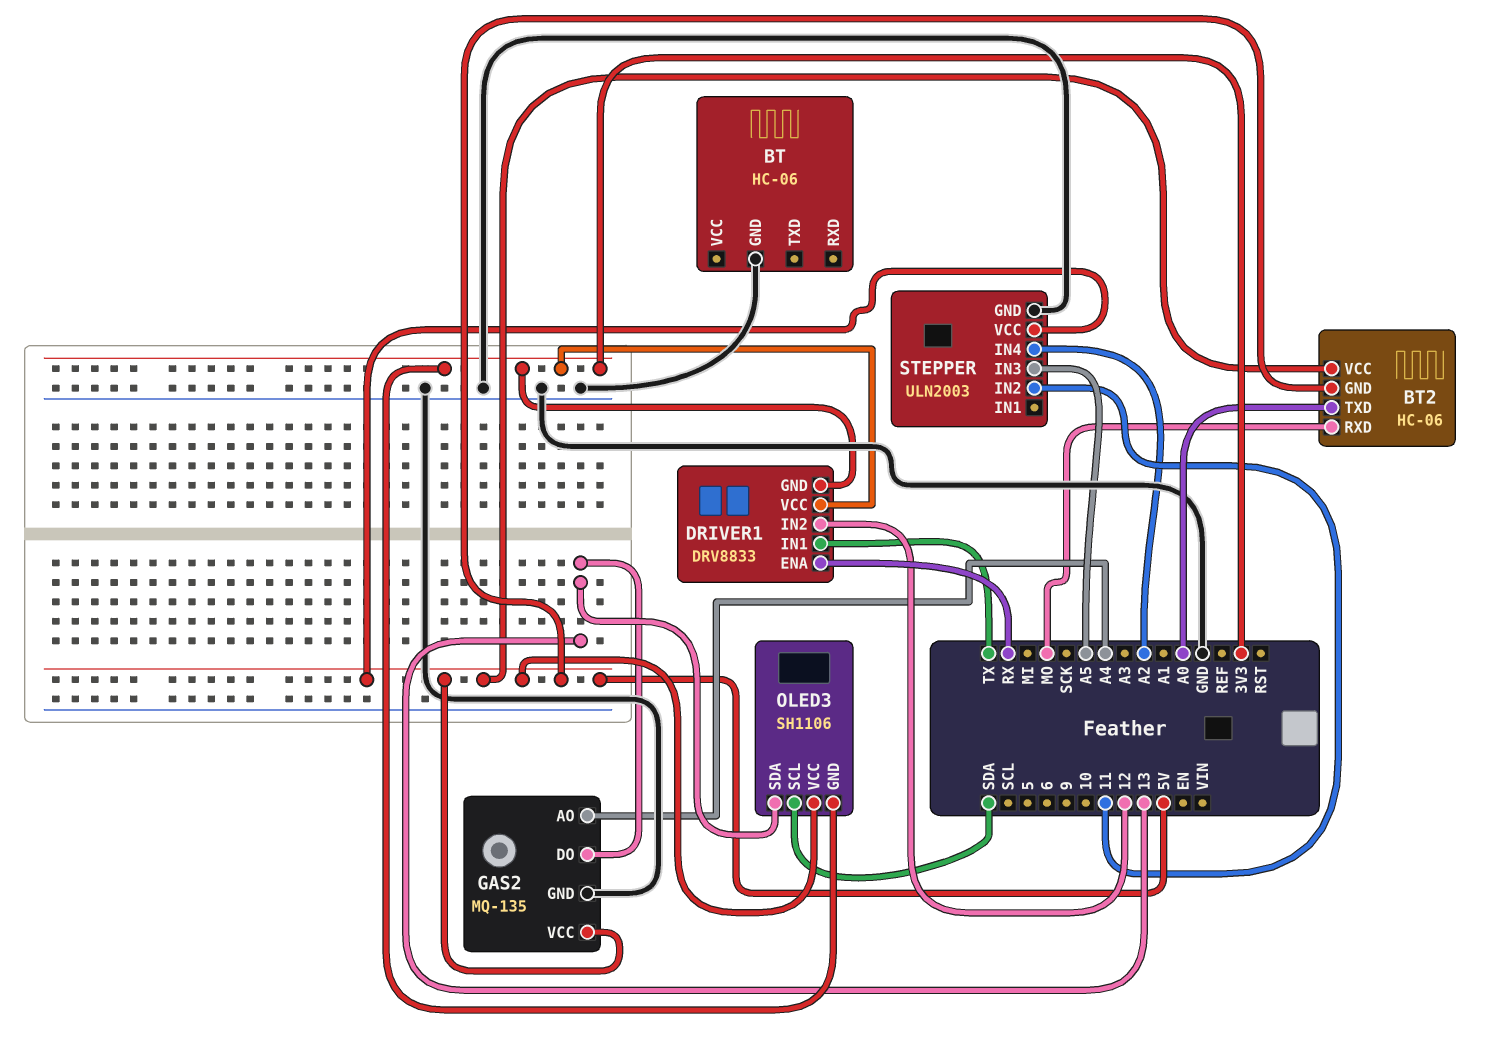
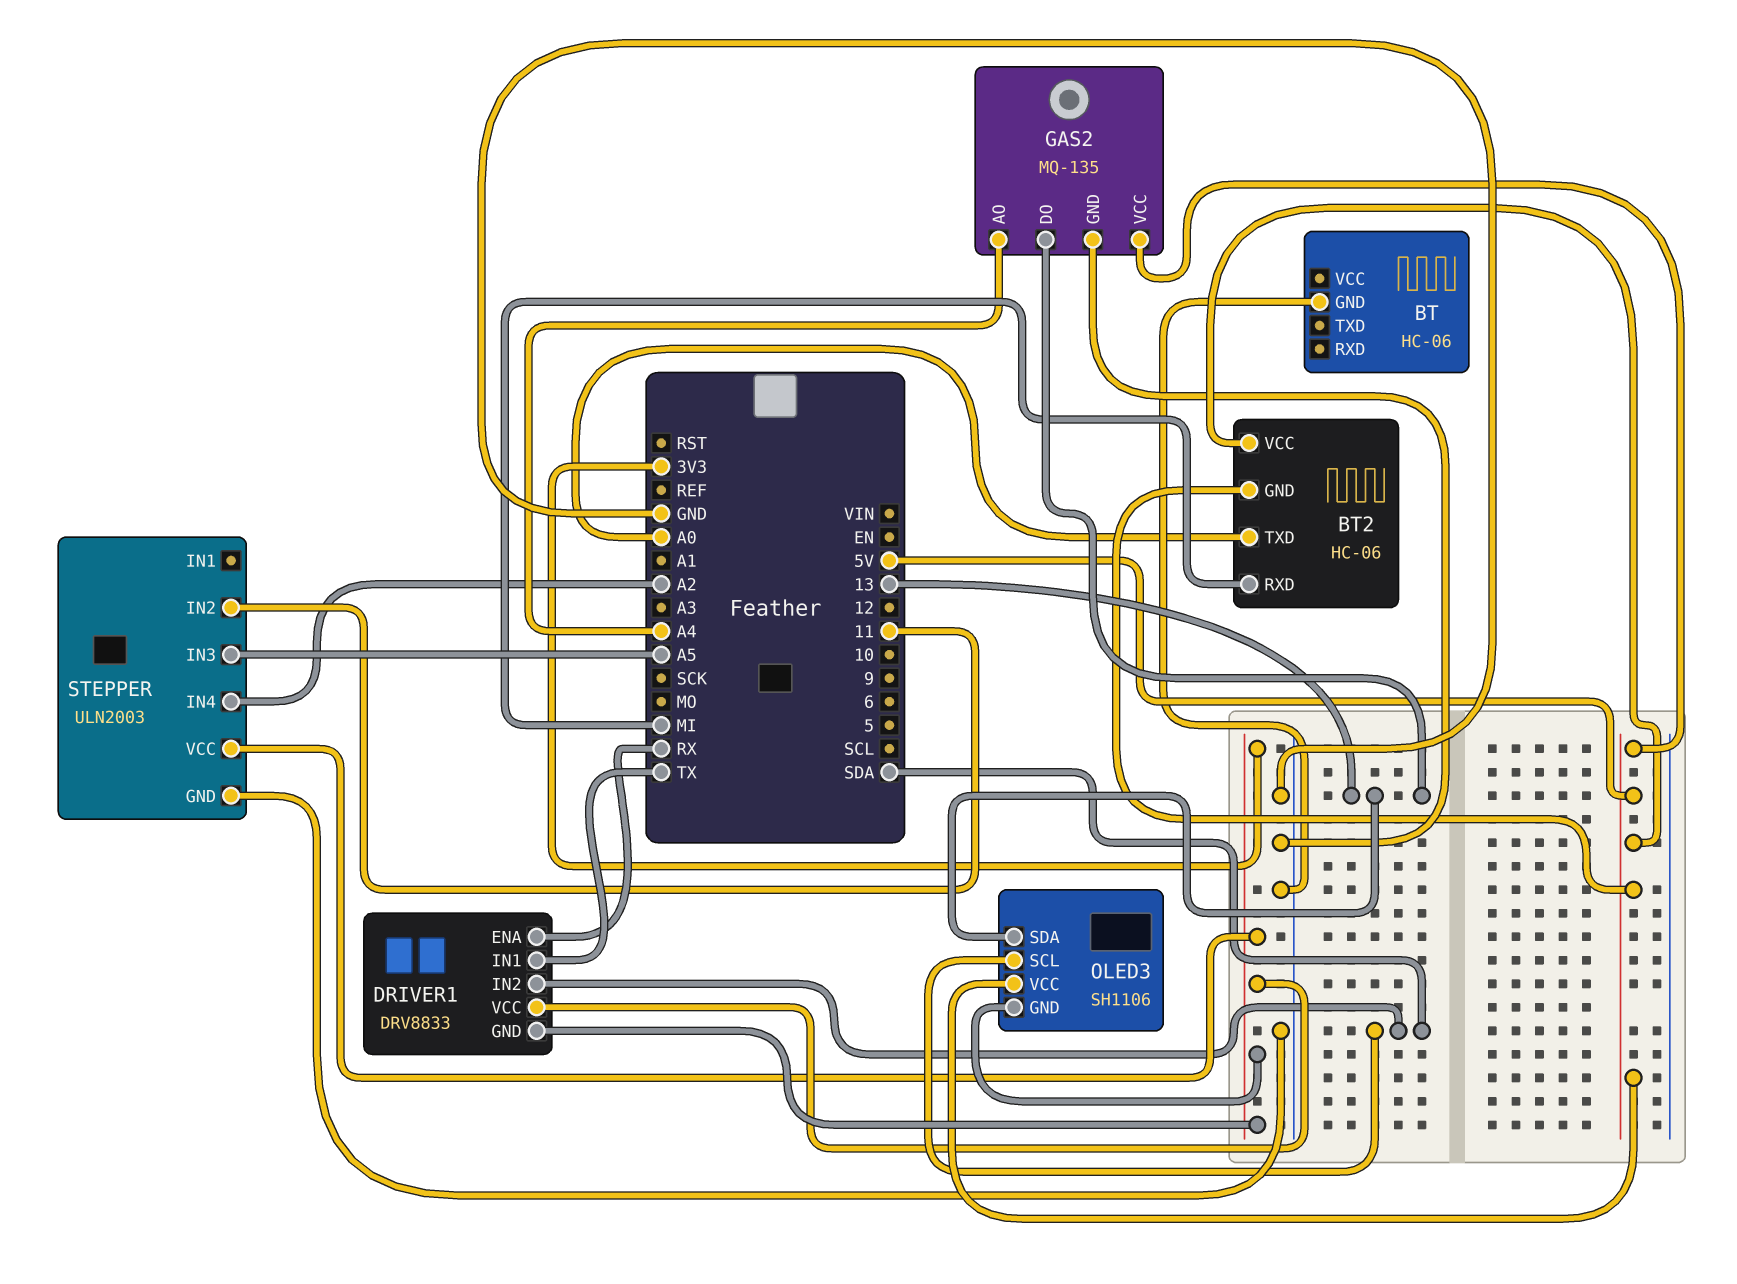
BT2 pin RXD: MO -> MI
DRIVER1 pin IN2: 12 -> SDA
STEPPER pin VCC: 5V -> 3V3

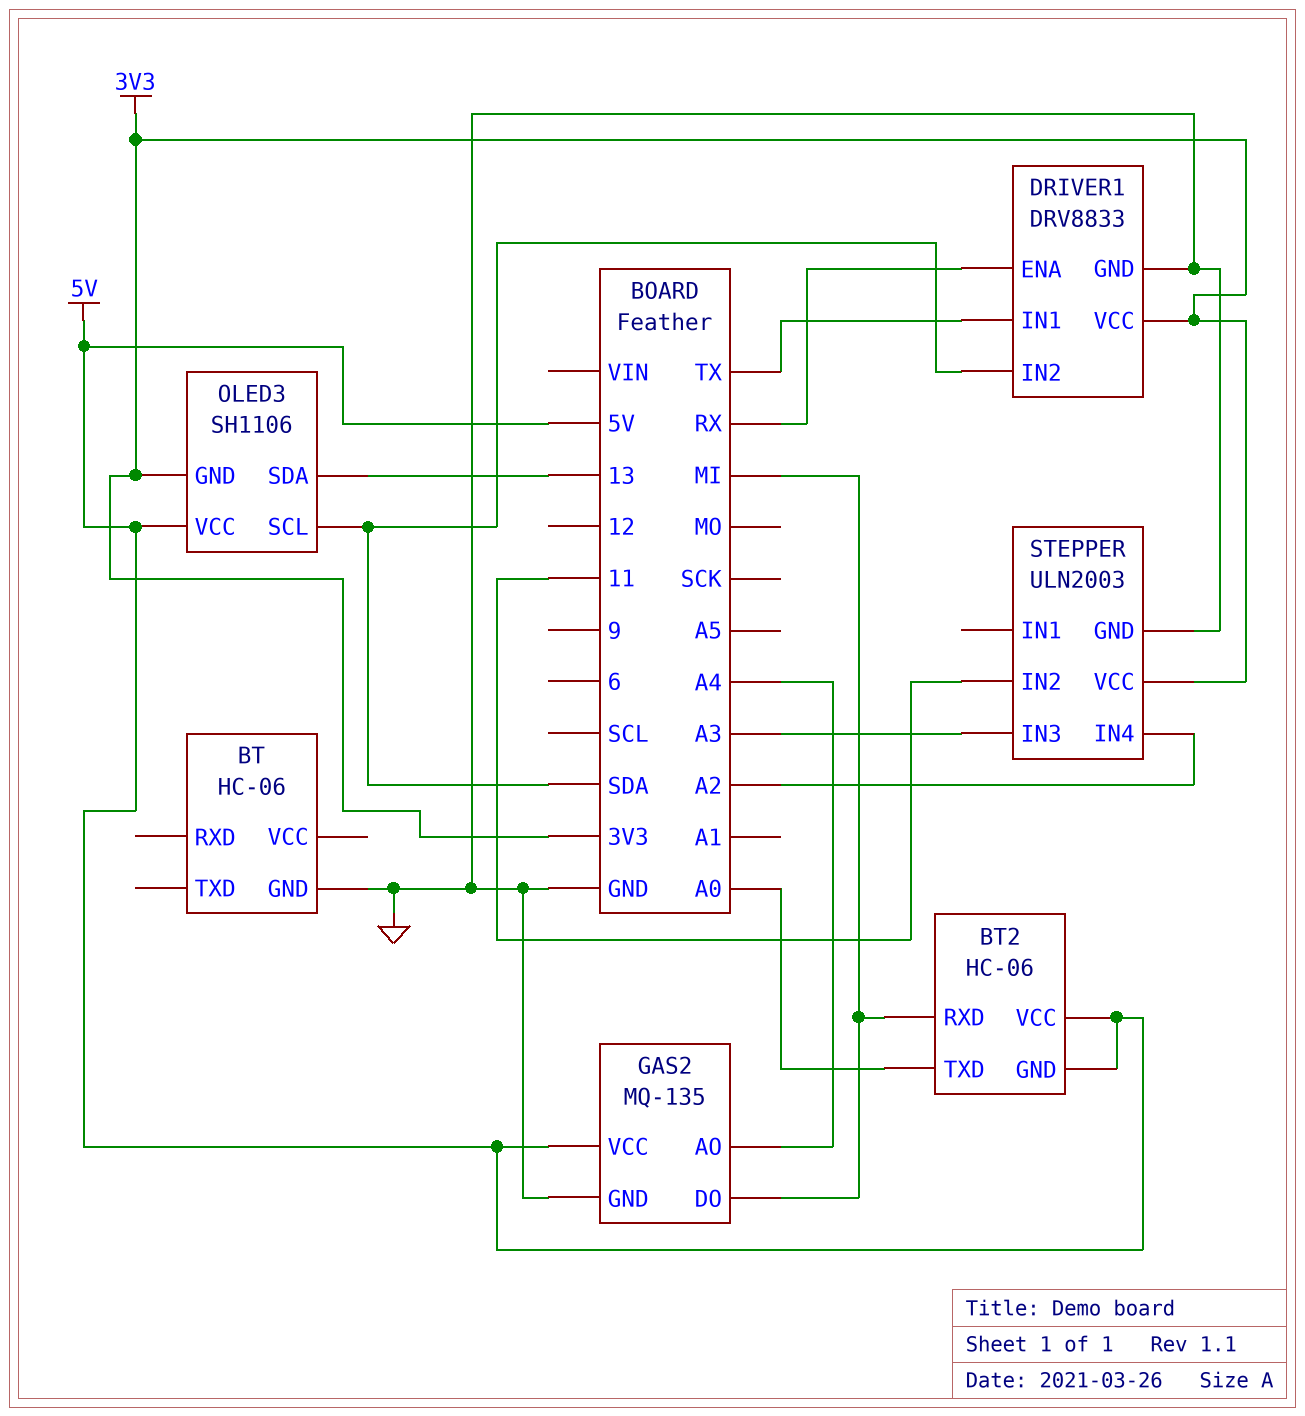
DRIVER1 pin GND: 3V3 -> GND
GAS2 pin DO: 13 -> MI
STEPPER pin IN3: A5 -> A3

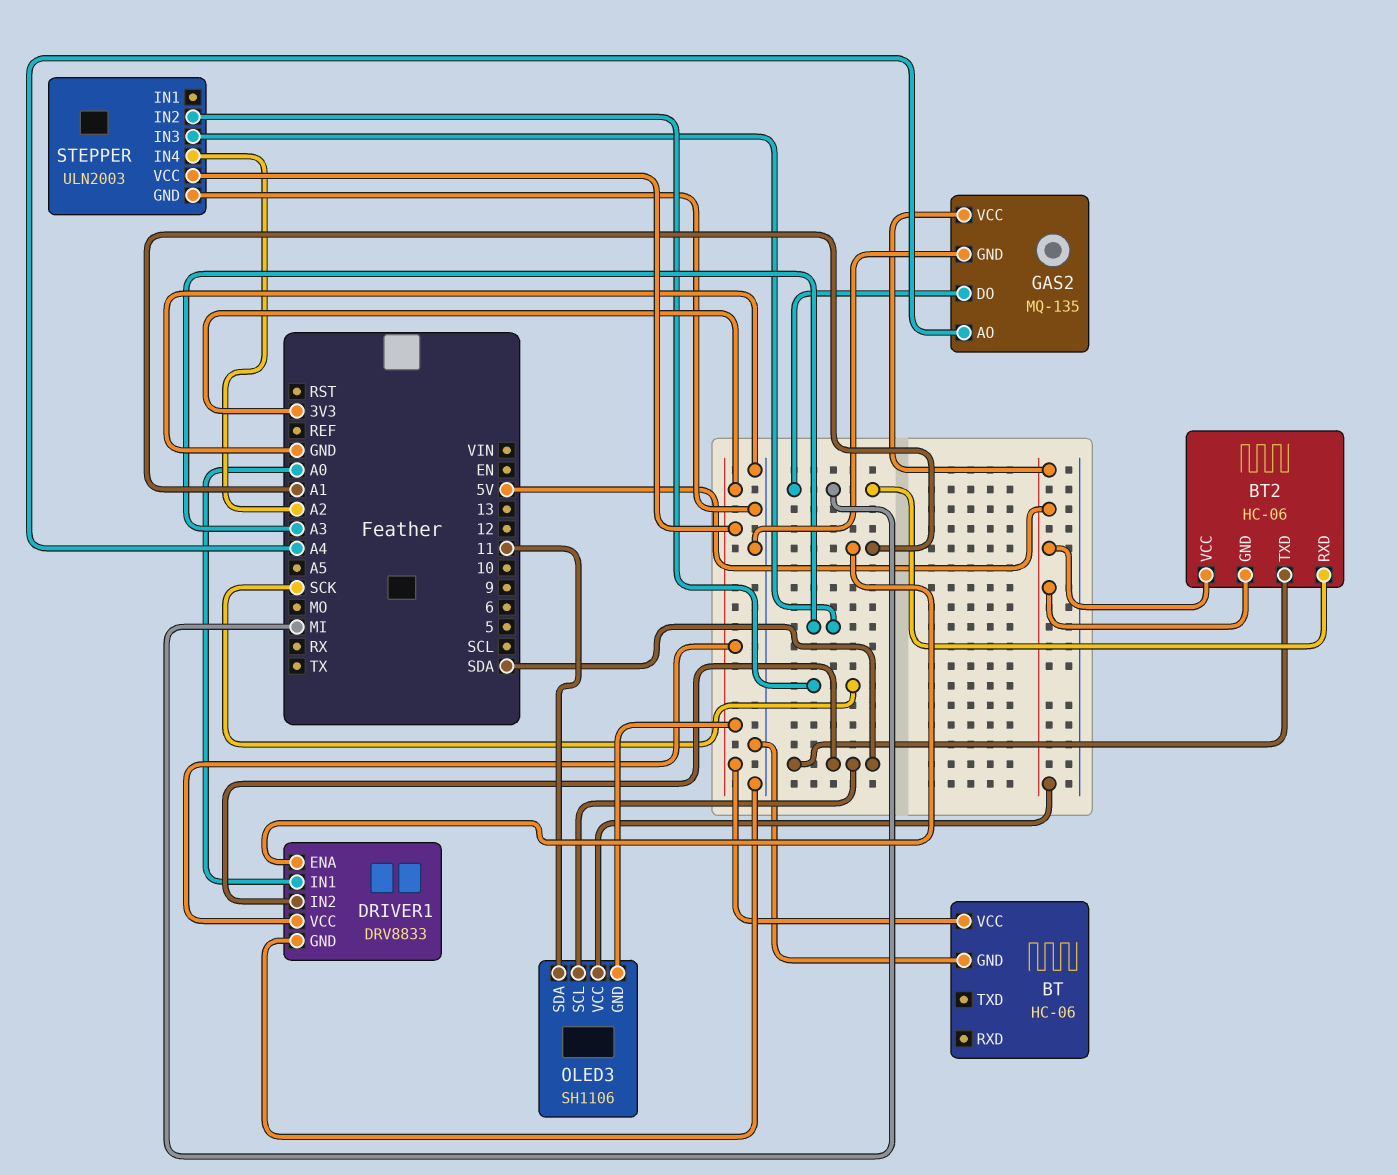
BT pin VCC: none -> 3V3
BT2 pin TXD: A0 -> SDA
DRIVER1 pin ENA: RX -> A1
DRIVER1 pin IN1: TX -> A0
OLED3 pin SDA: 13 -> 11
STEPPER pin IN2: 11 -> SCK

